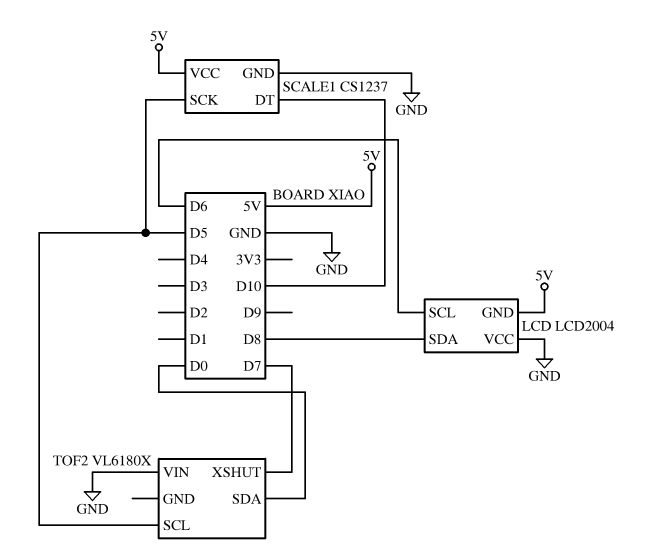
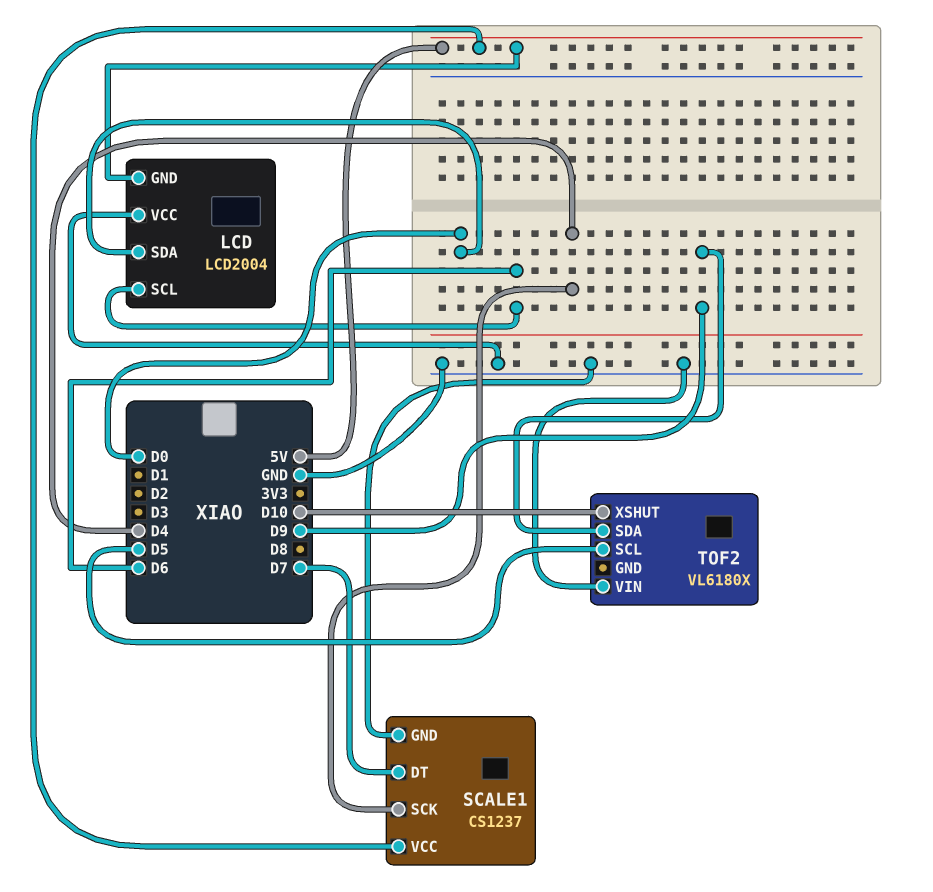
LCD pin SDA: D8 -> D0
SCALE1 pin DT: D10 -> D7
SCALE1 pin SCK: D5 -> D4
TOF2 pin SDA: D0 -> D9
TOF2 pin XSHUT: D7 -> D10

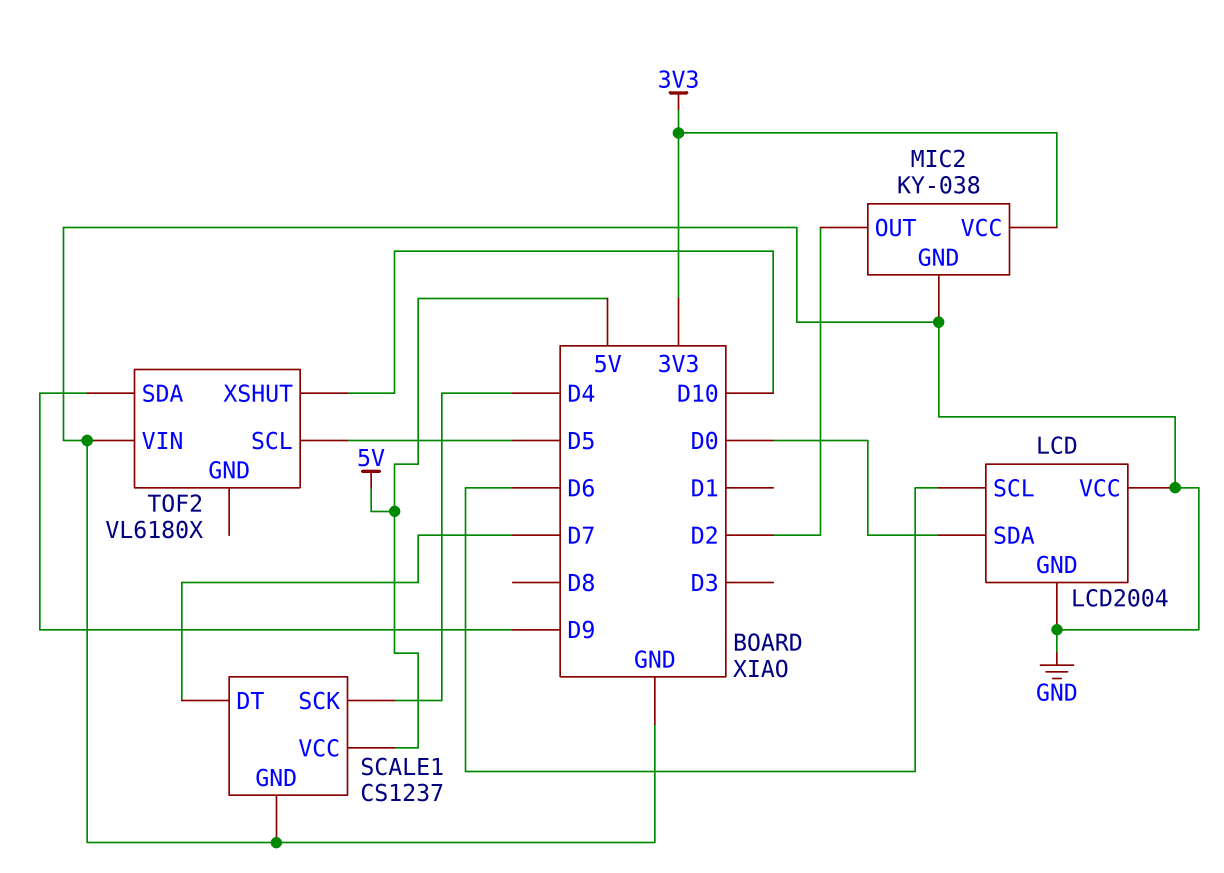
LCD pin GND: 5V -> GND
MIC2: none -> KY-038
MIC2 pin GND: none -> GND
MIC2 pin OUT: none -> D2
MIC2 pin VCC: none -> 3V3

